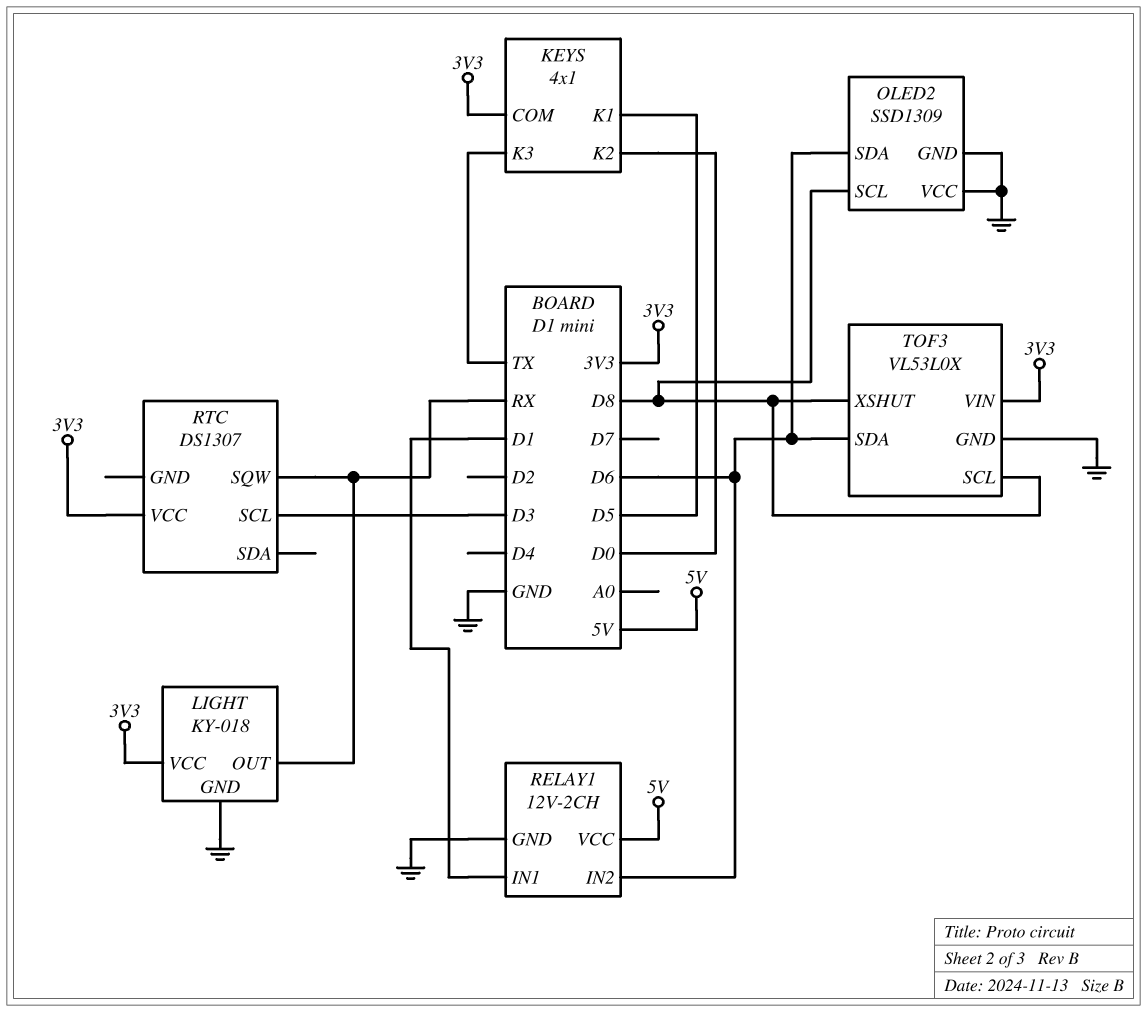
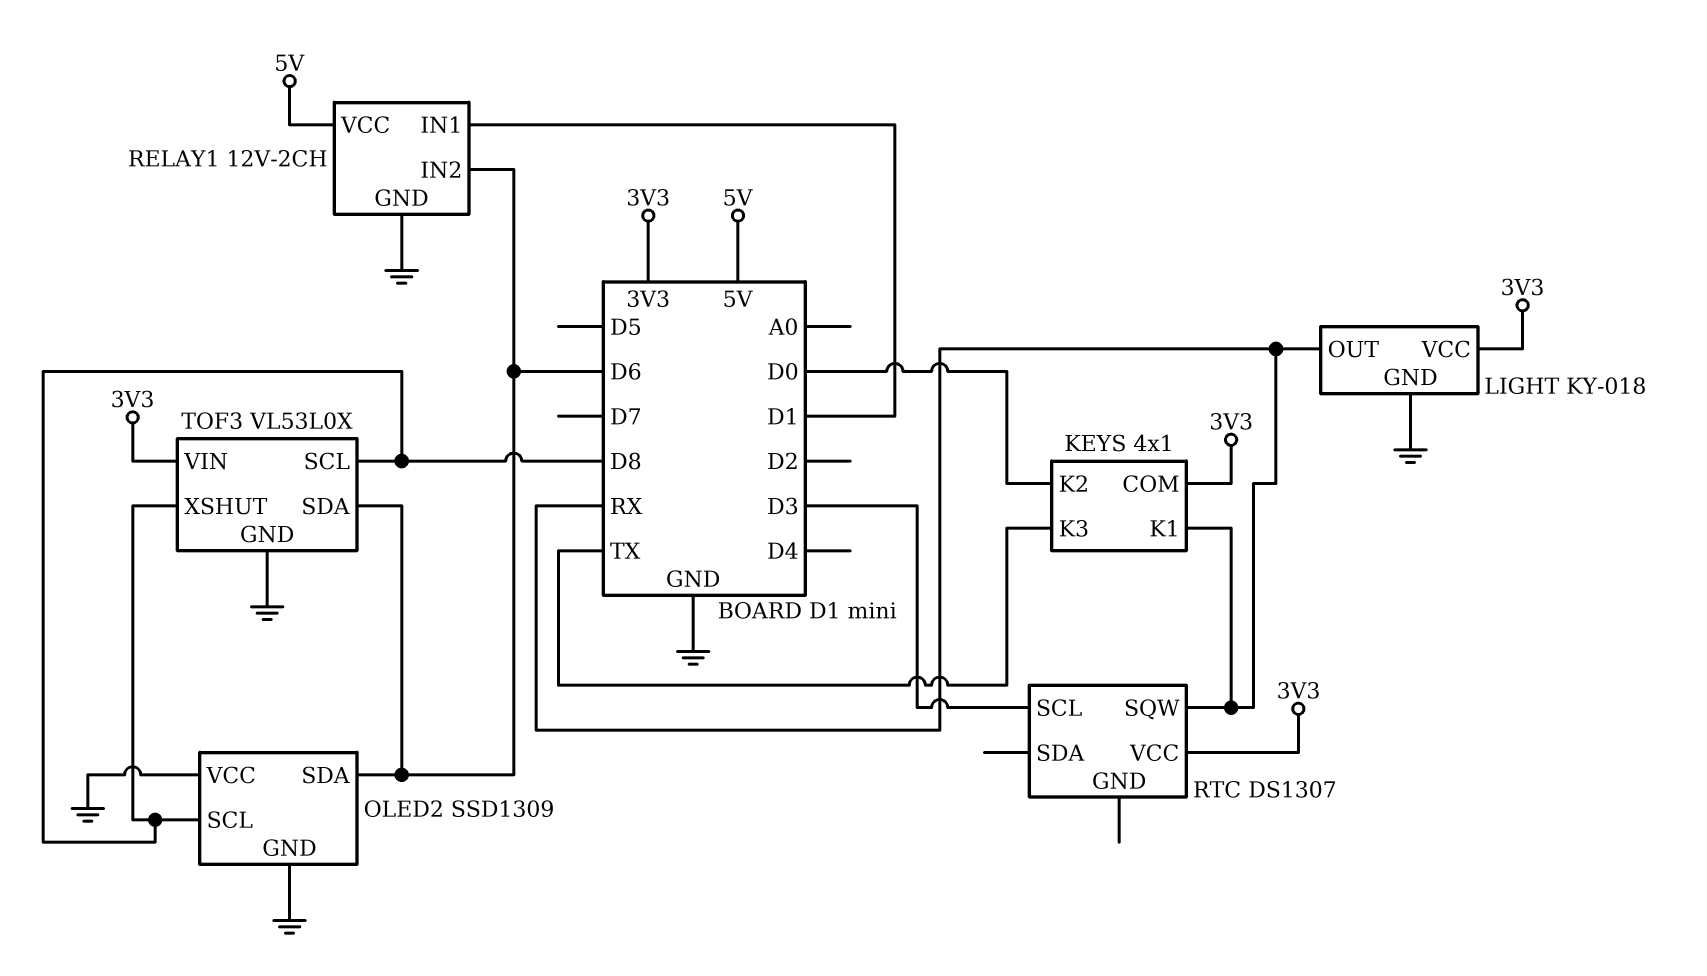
KEYS pin K1: D5 -> RX

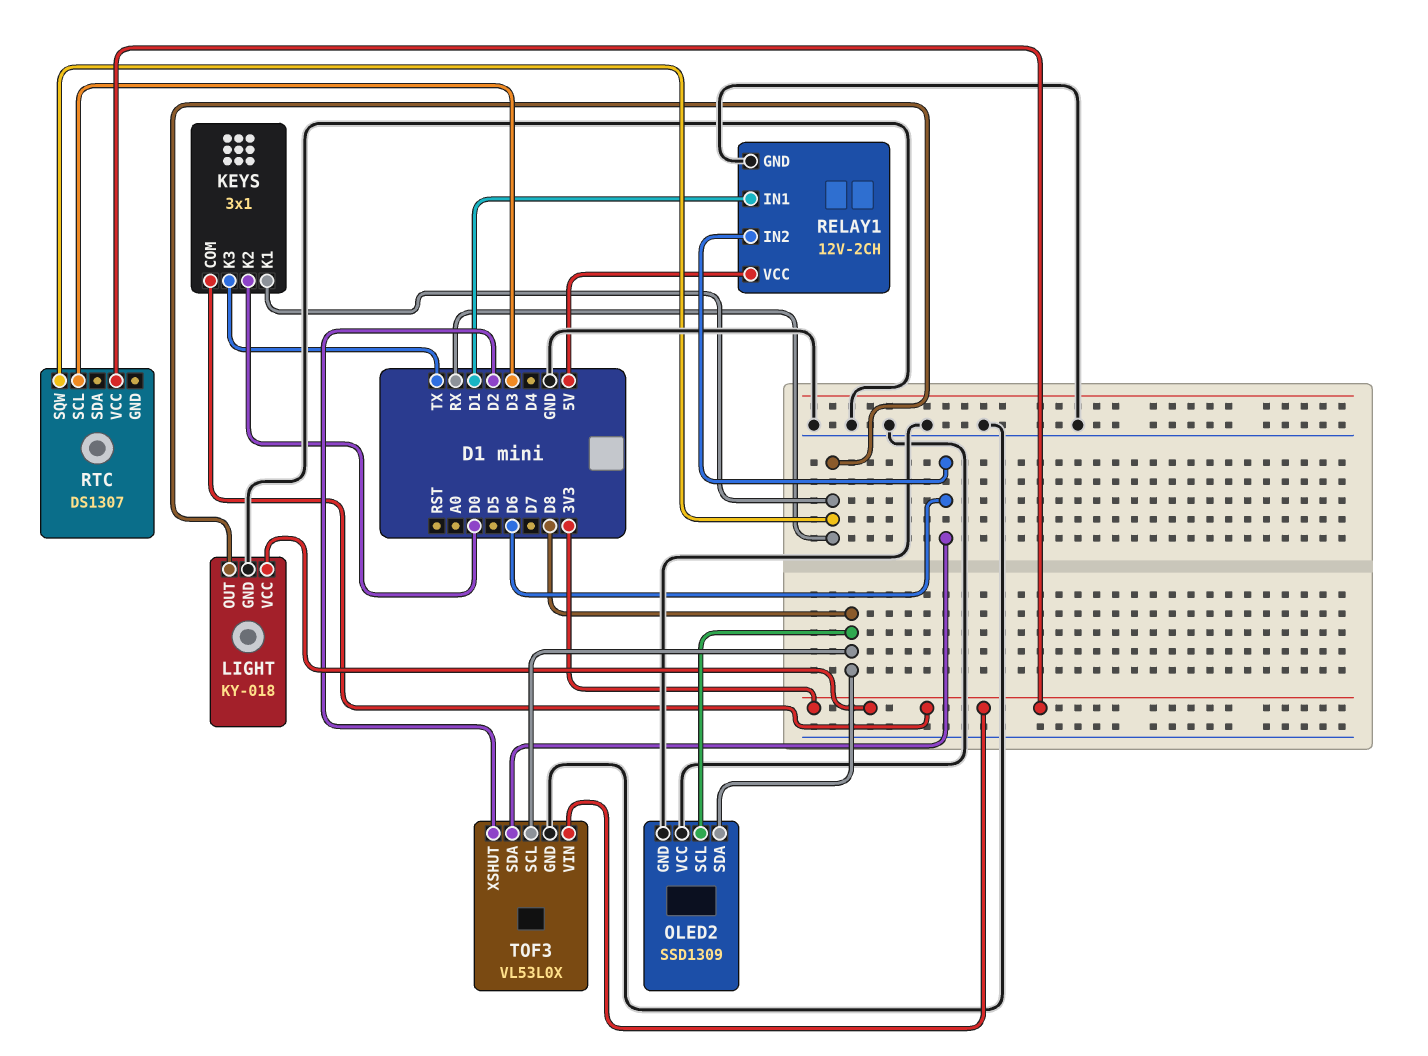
KEYS: 4x1 -> 3x1
OLED2 pin SDA: D6 -> D8
TOF3 pin XSHUT: D8 -> D2

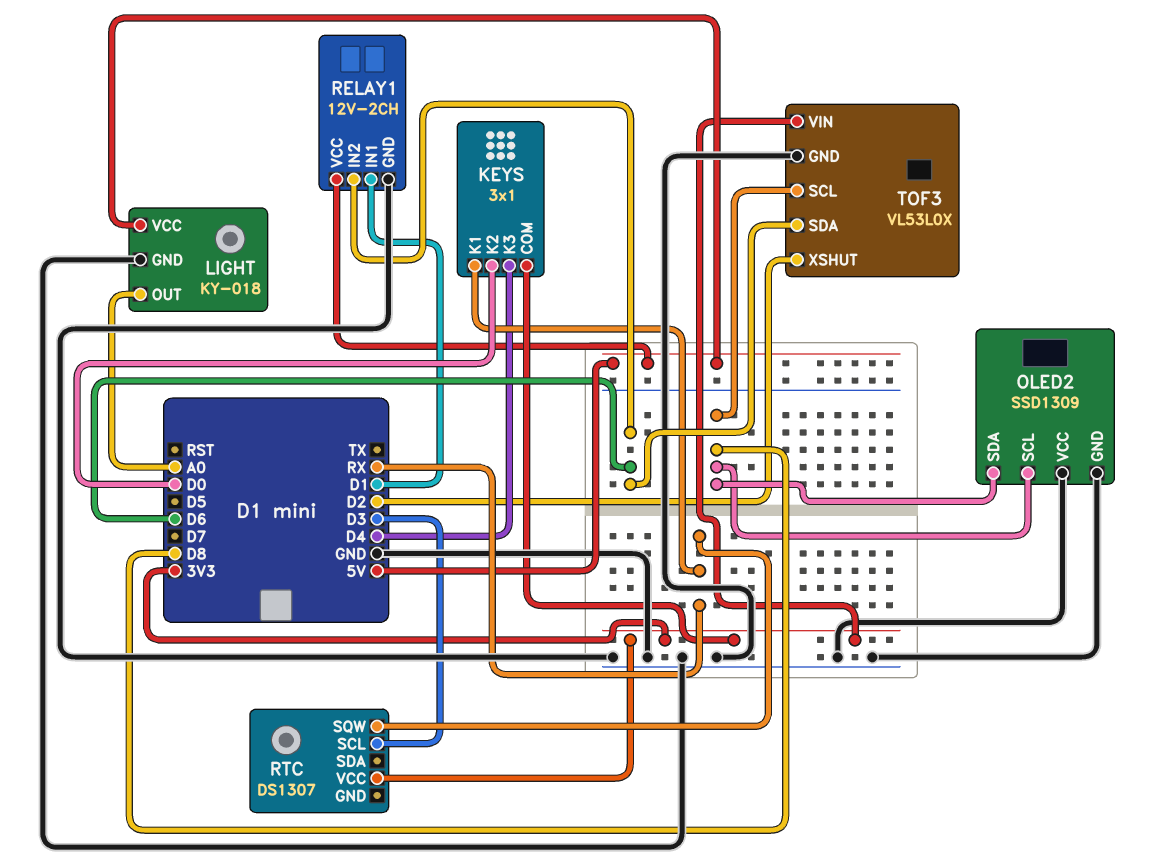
KEYS pin K3: TX -> D4
LIGHT pin OUT: RX -> A0
LIGHT pin VCC: 3V3 -> 5V

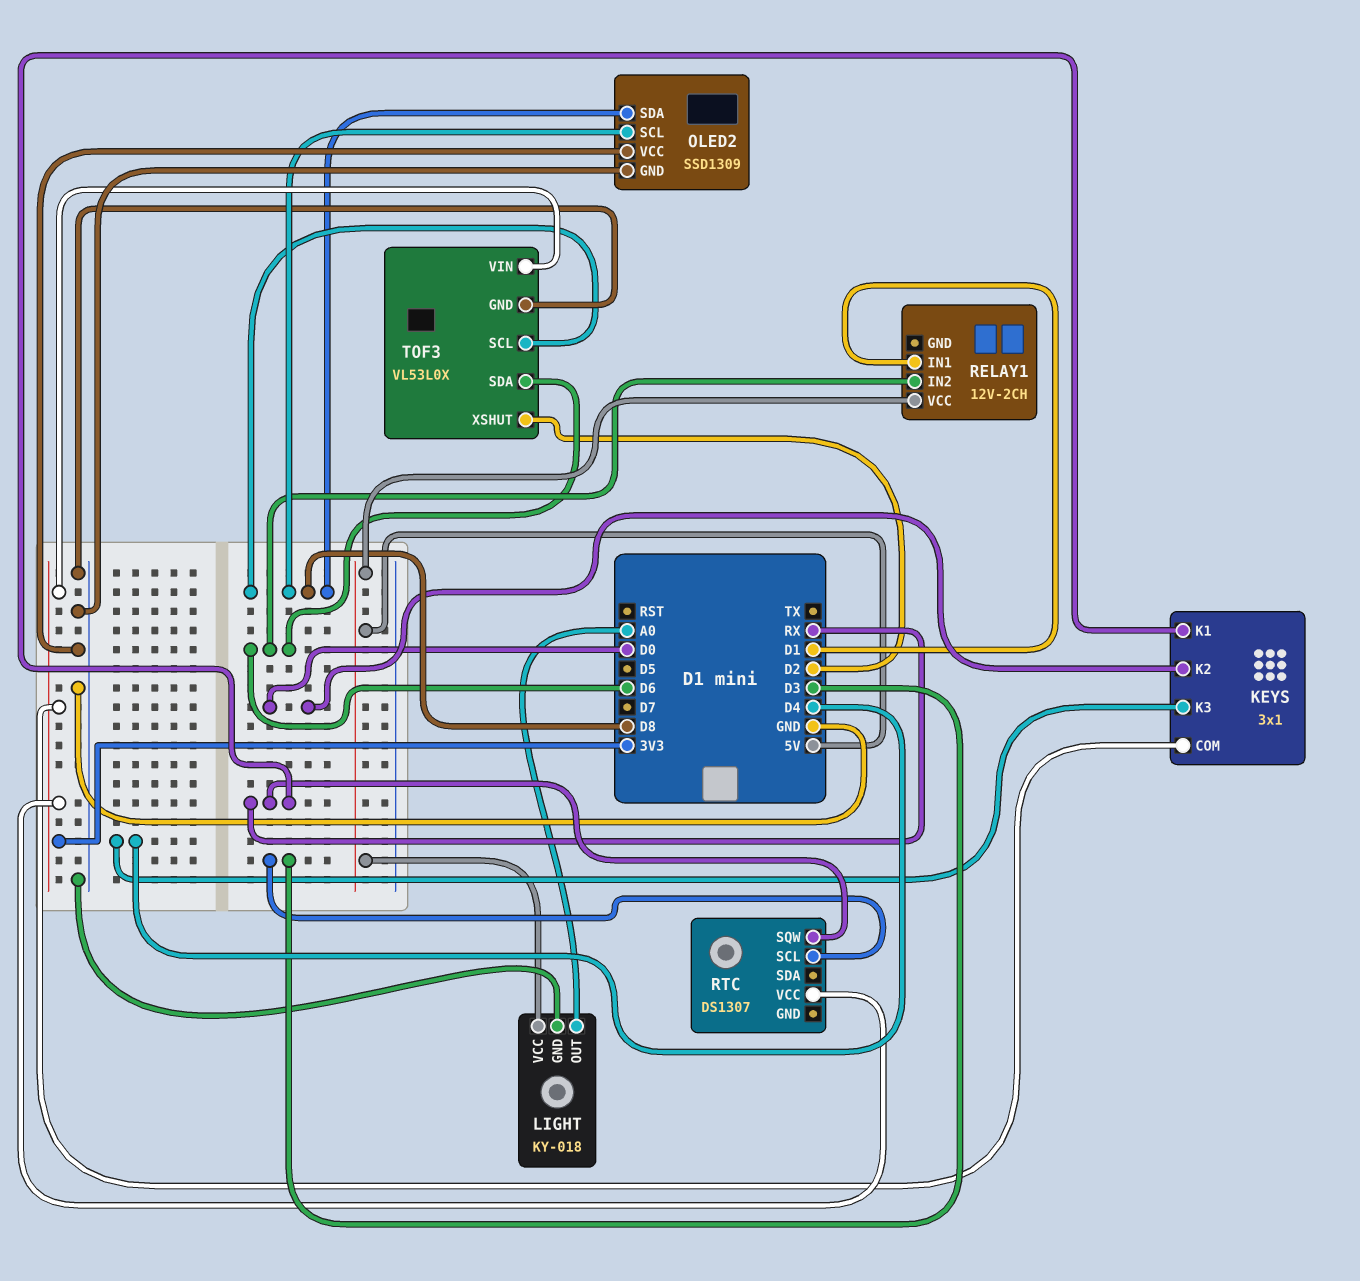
RELAY1 pin GND: GND -> none

